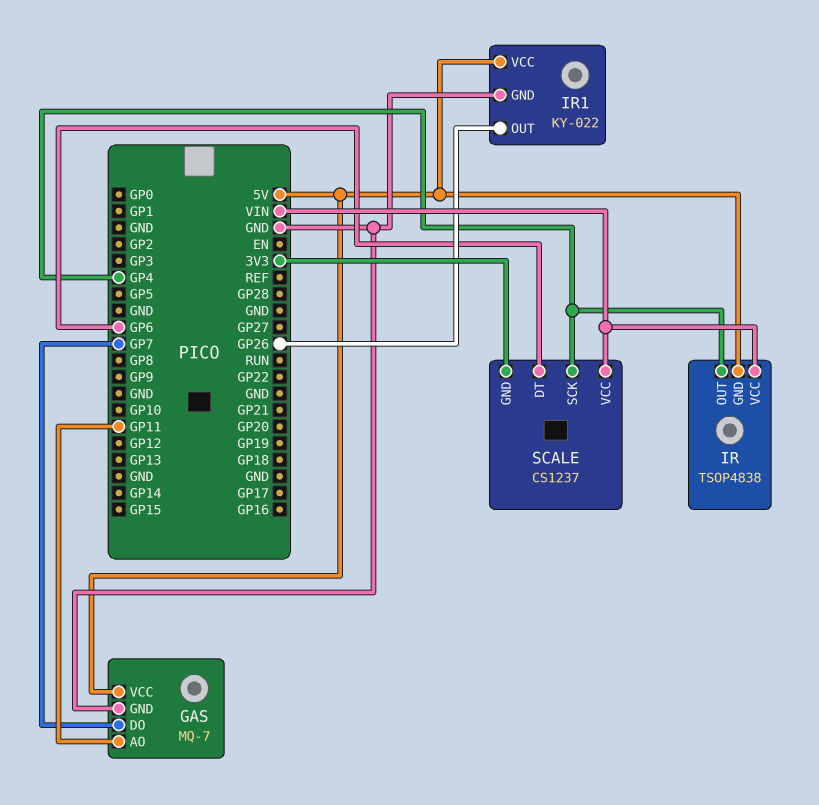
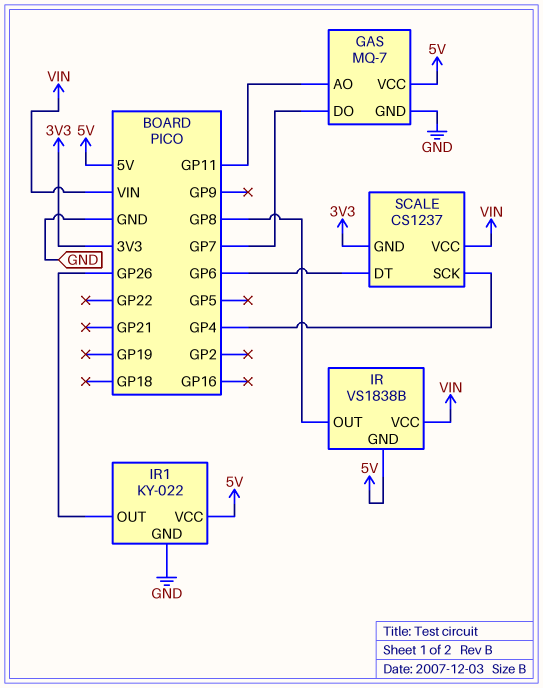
IR: TSOP4838 -> VS1838B
IR pin OUT: GP4 -> GP8

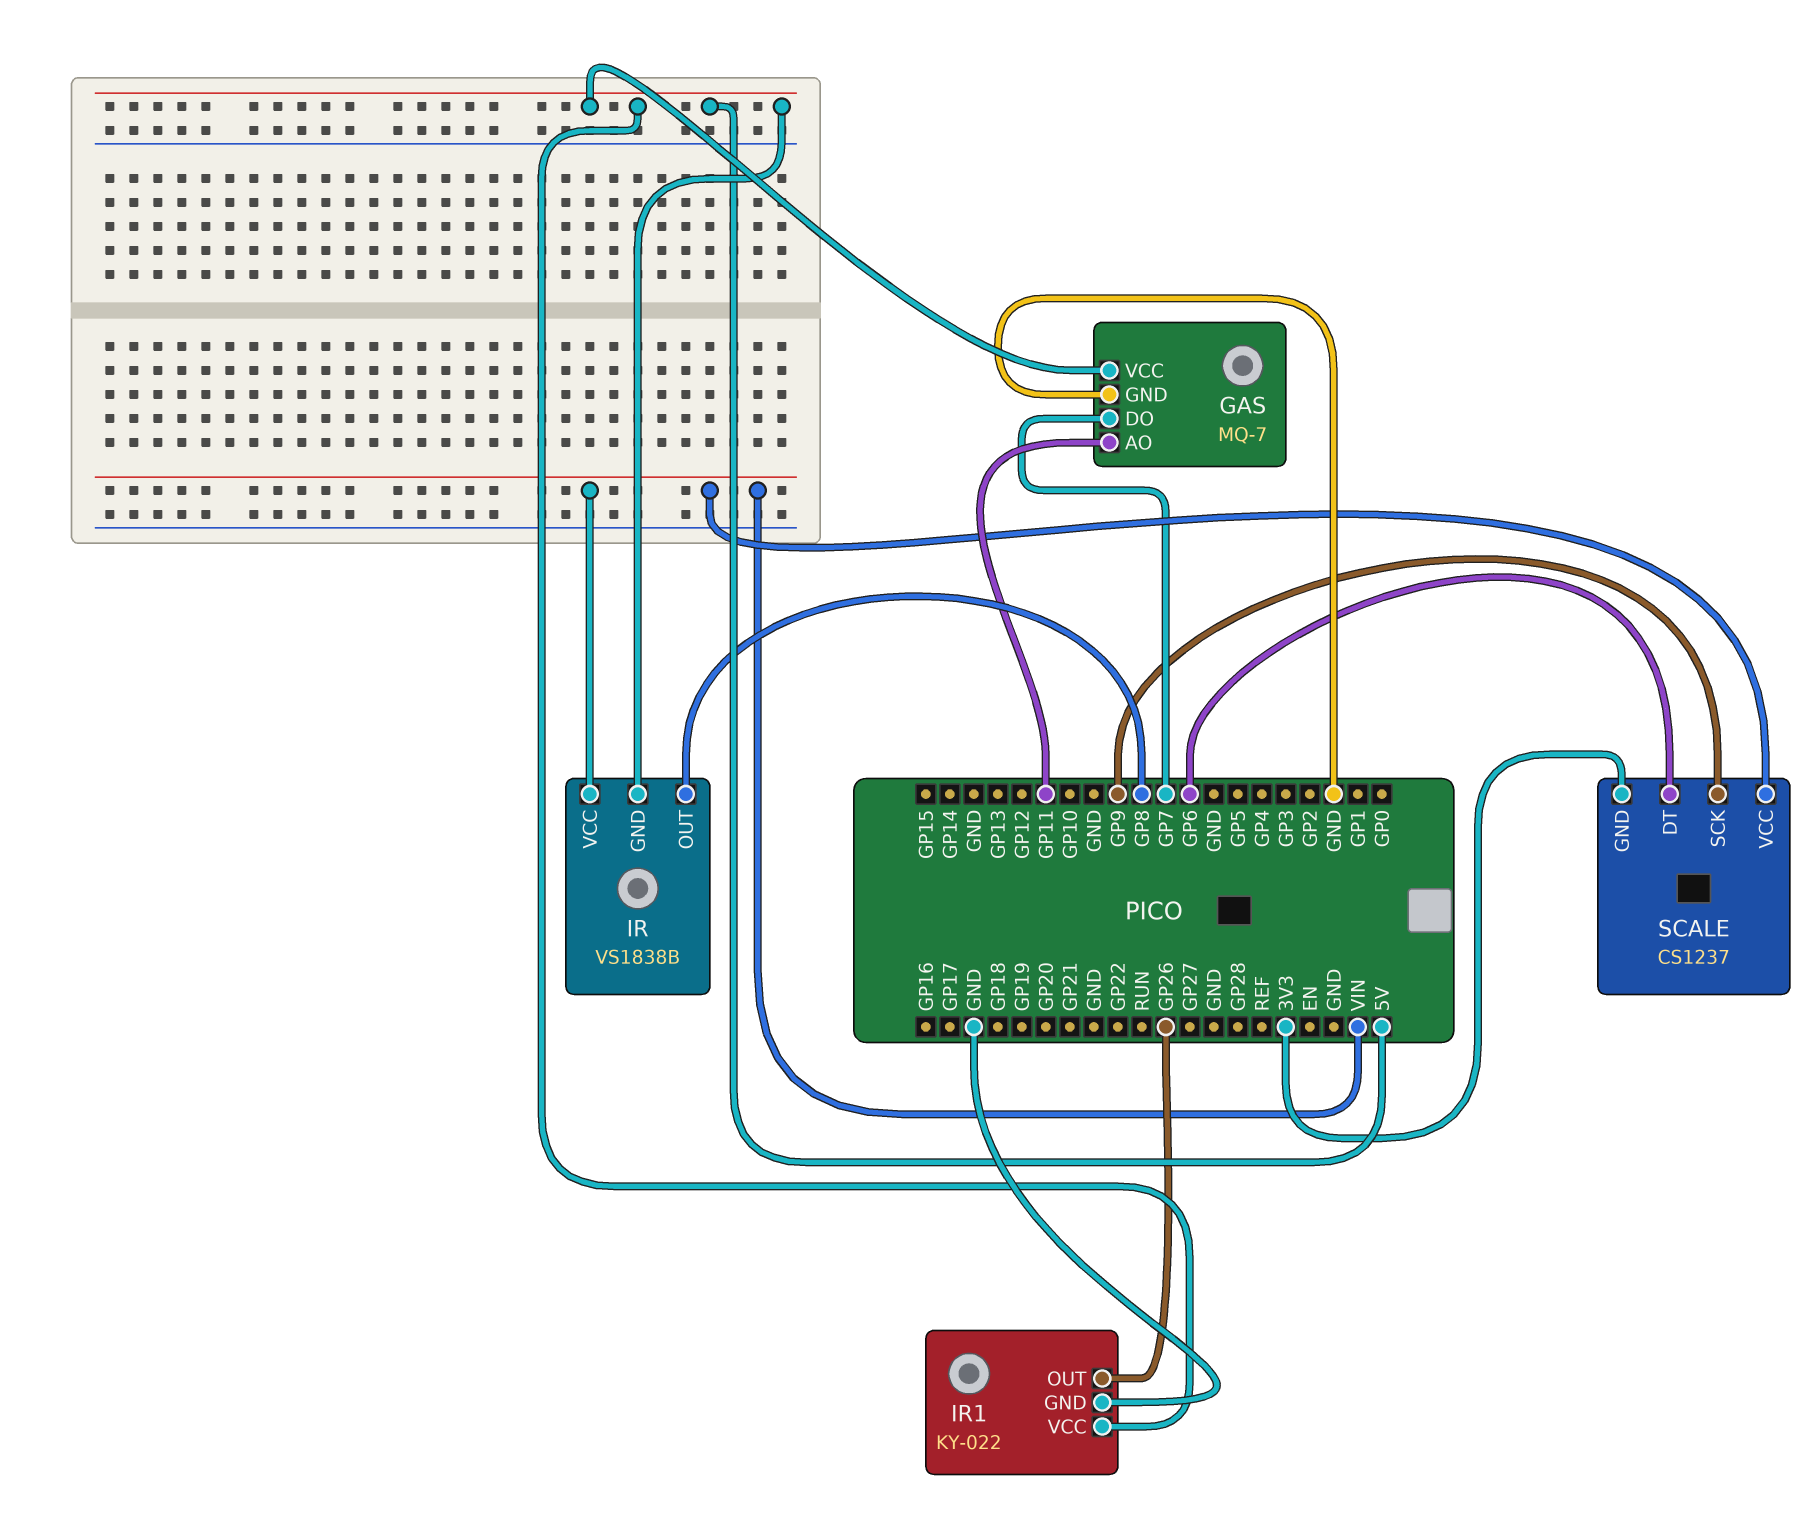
SCALE pin SCK: GP4 -> GP9

